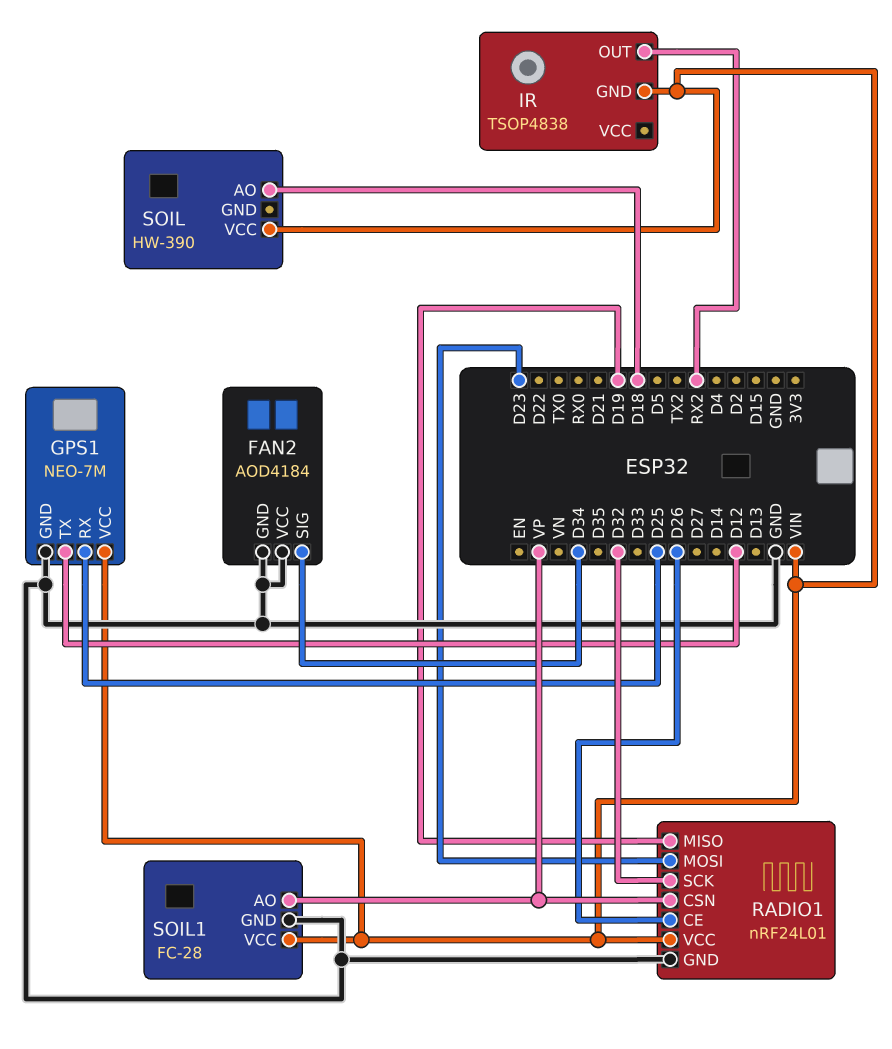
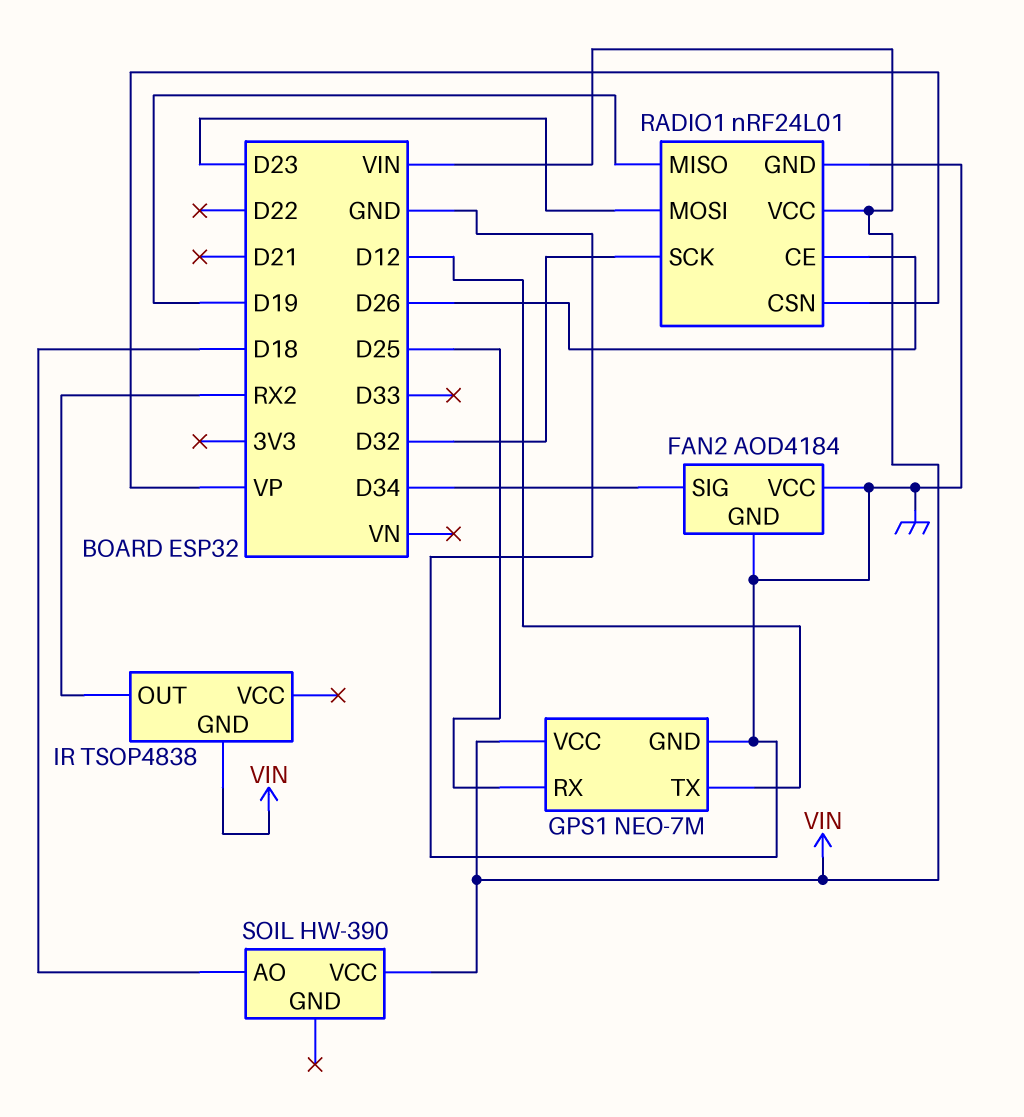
SOIL1: FC-28 -> none
SOIL1 pin AO: VP -> none
SOIL1 pin GND: GND -> none
SOIL1 pin VCC: VIN -> none

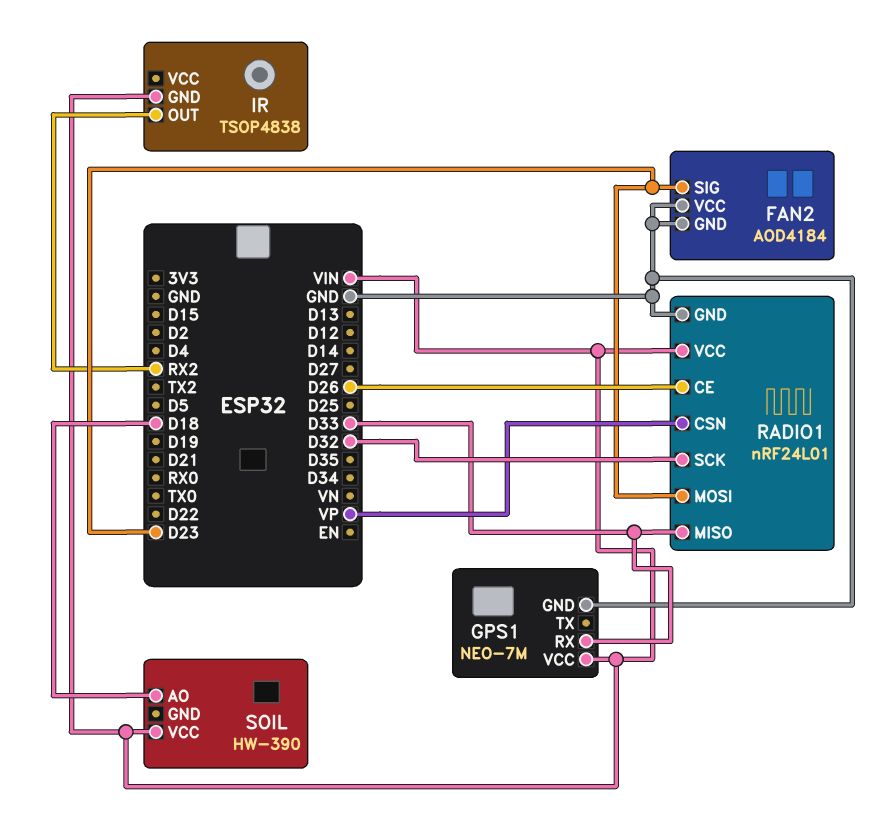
FAN2 pin SIG: D34 -> D23
GPS1 pin RX: D25 -> D33
GPS1 pin TX: D12 -> none
RADIO1 pin MISO: D19 -> D33

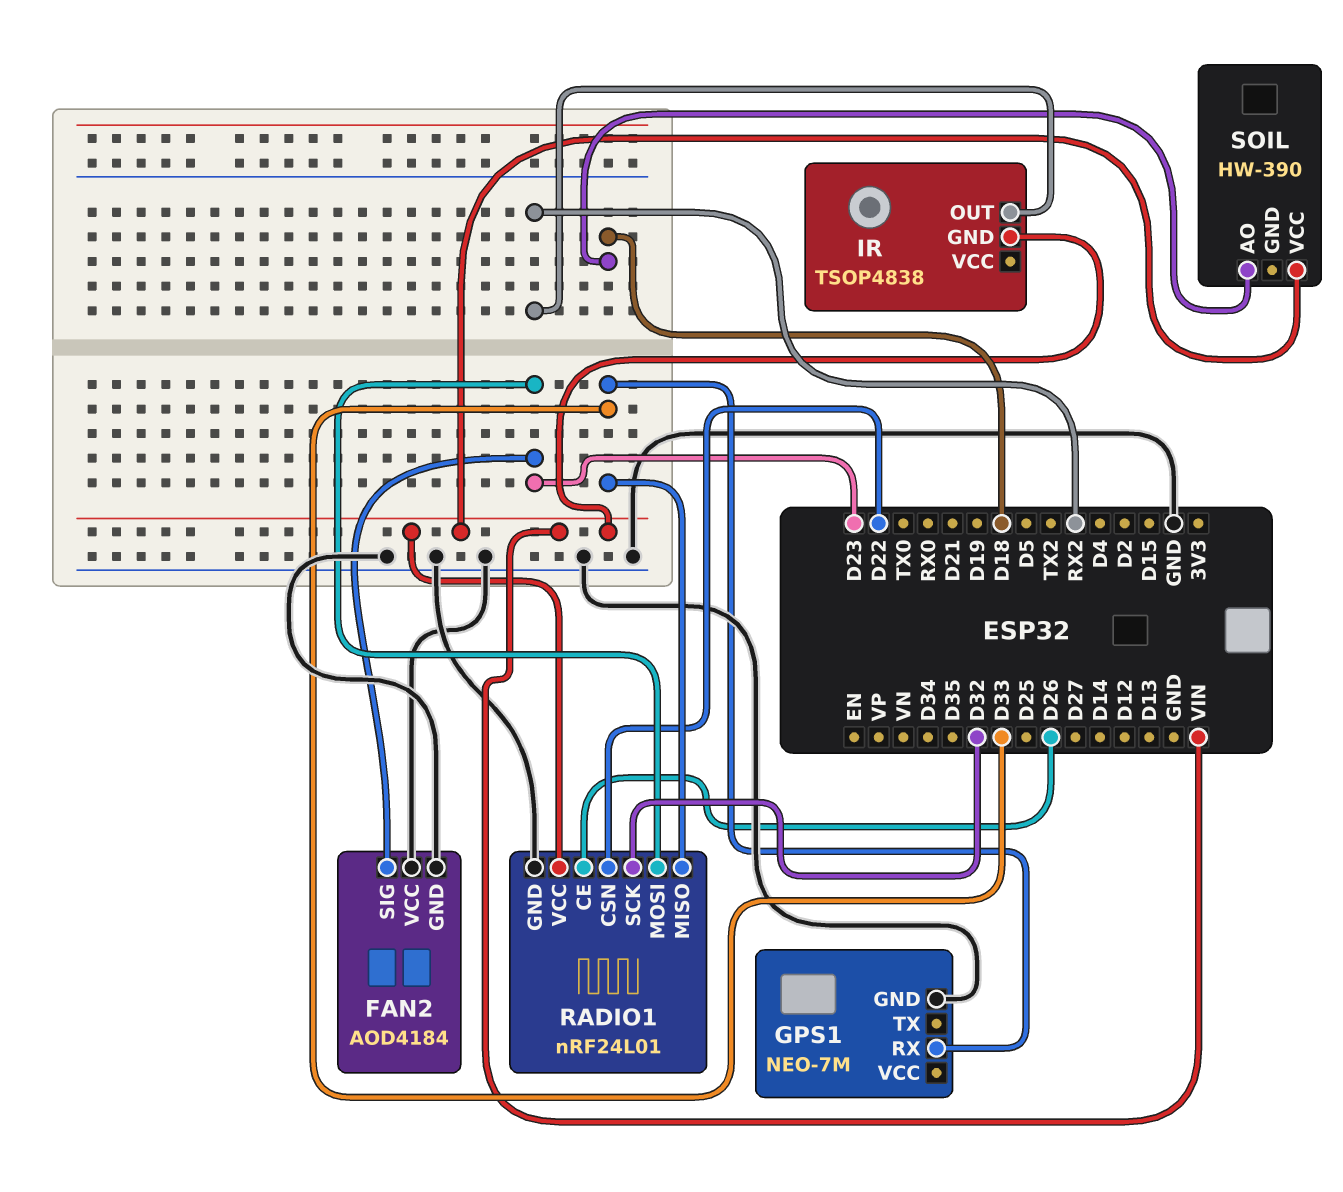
GPS1 pin VCC: VIN -> none
RADIO1 pin CSN: VP -> D22

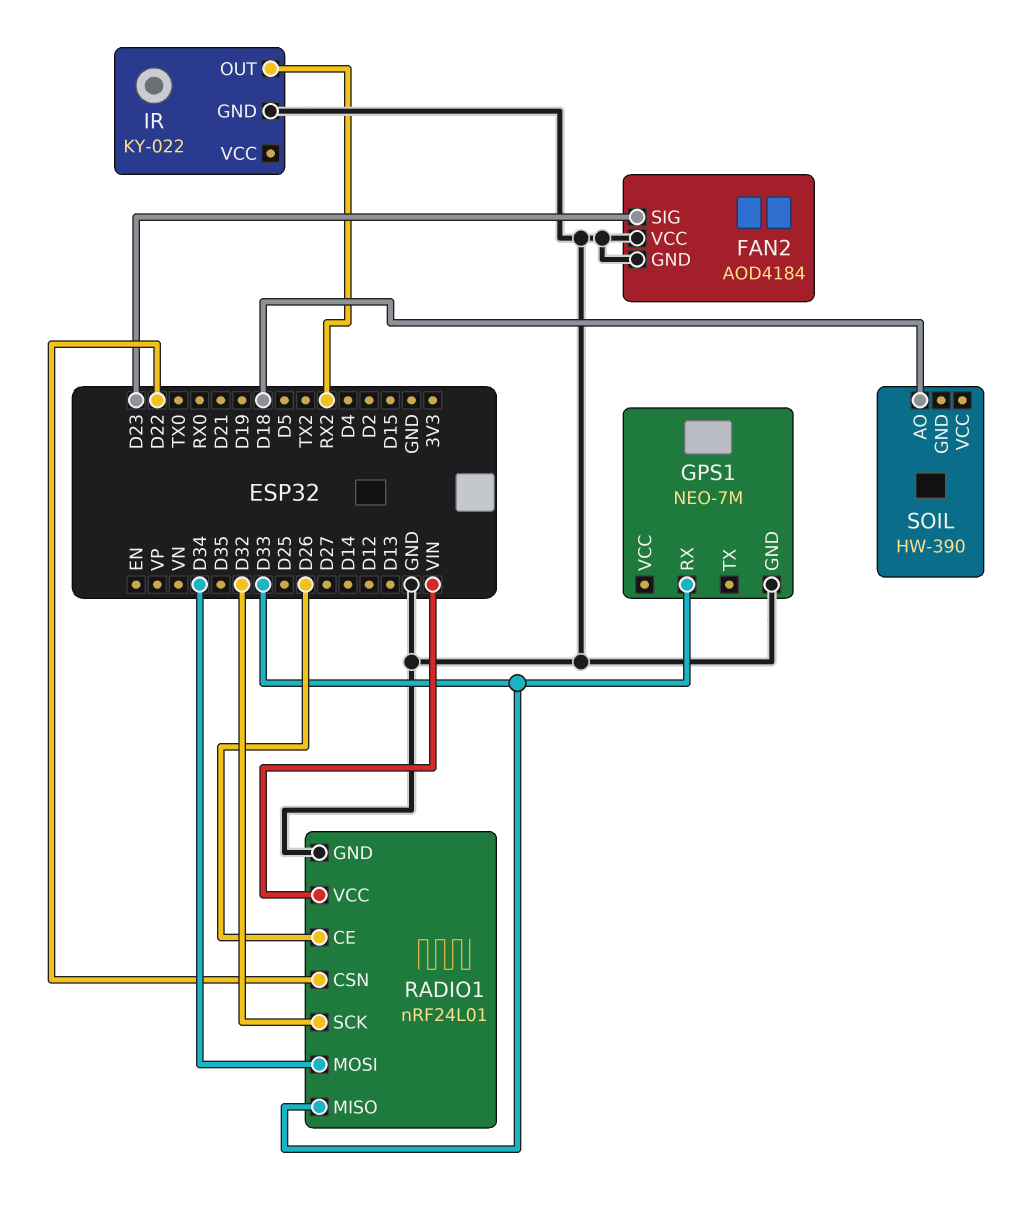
IR: TSOP4838 -> KY-022
IR pin GND: VIN -> GND
RADIO1 pin MOSI: D23 -> D34
SOIL pin VCC: VIN -> none

